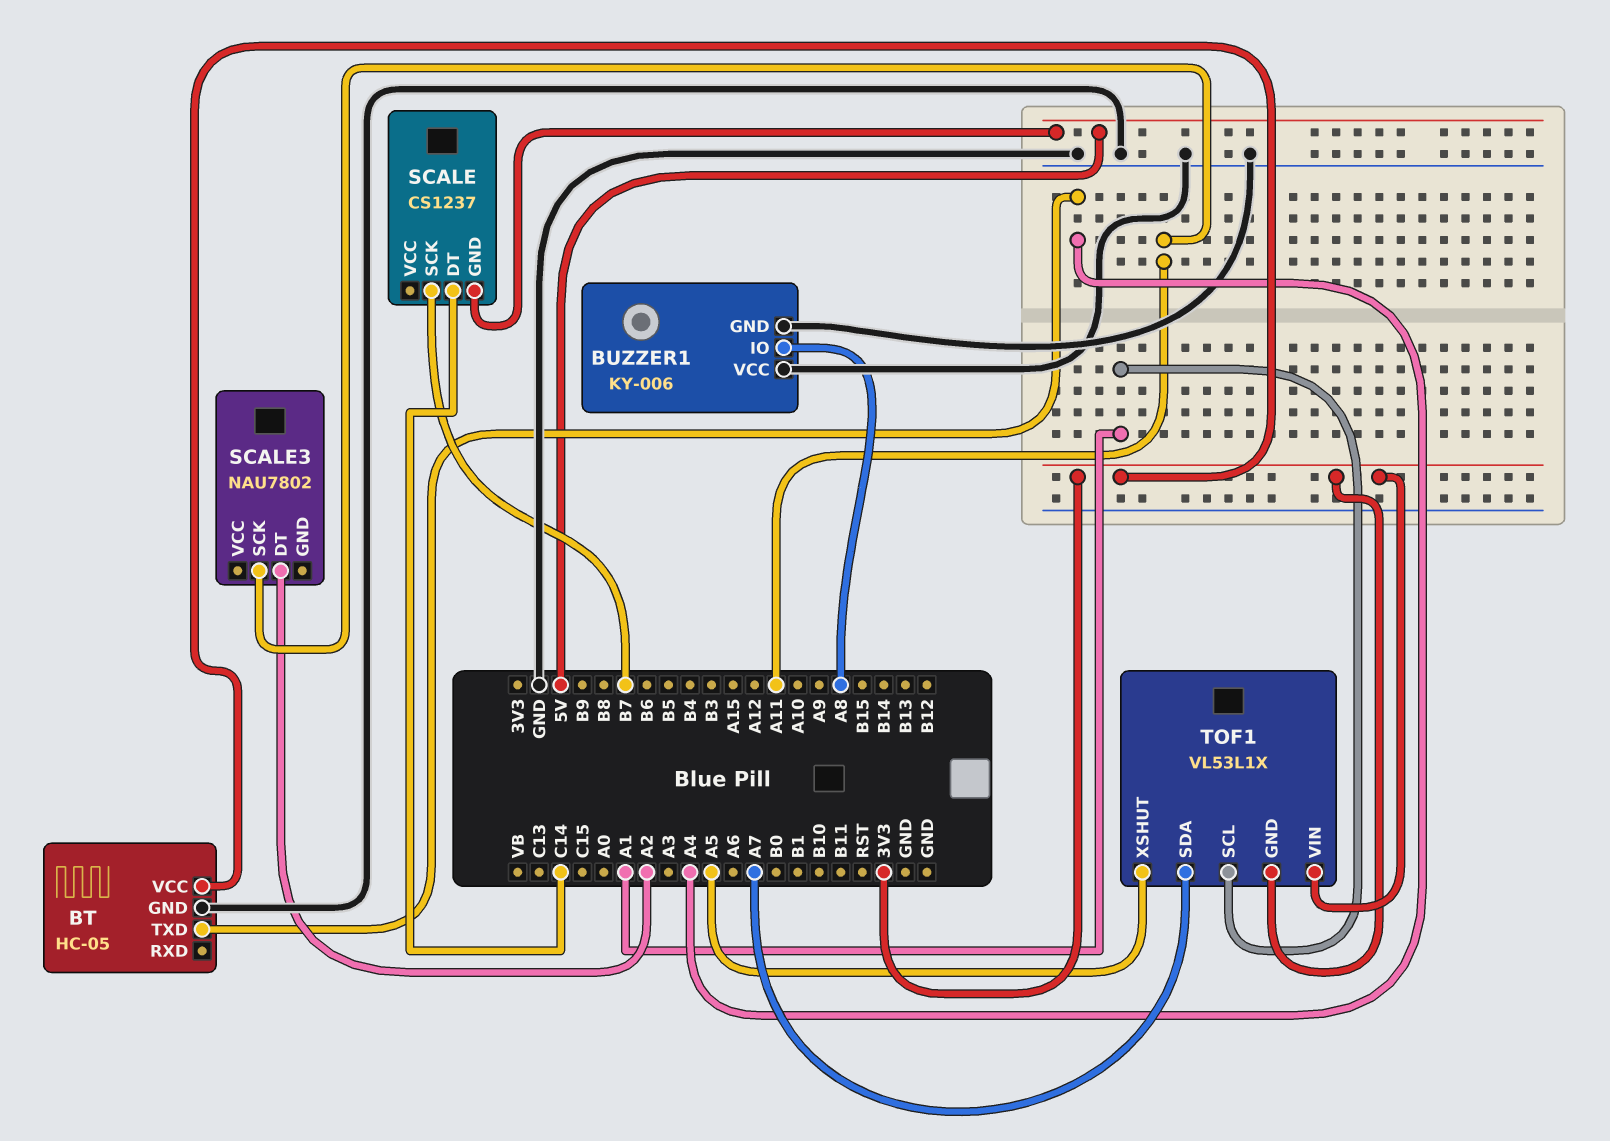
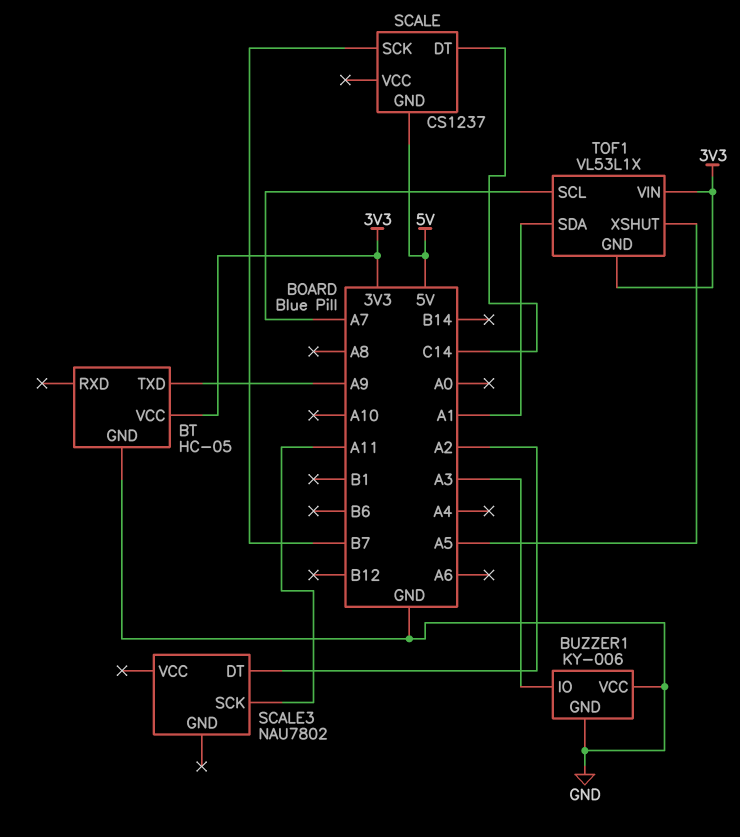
BT pin TXD: A4 -> A9
BUZZER1 pin IO: A8 -> A3
TOF1 pin SCL: A1 -> A7
TOF1 pin SDA: A7 -> A1

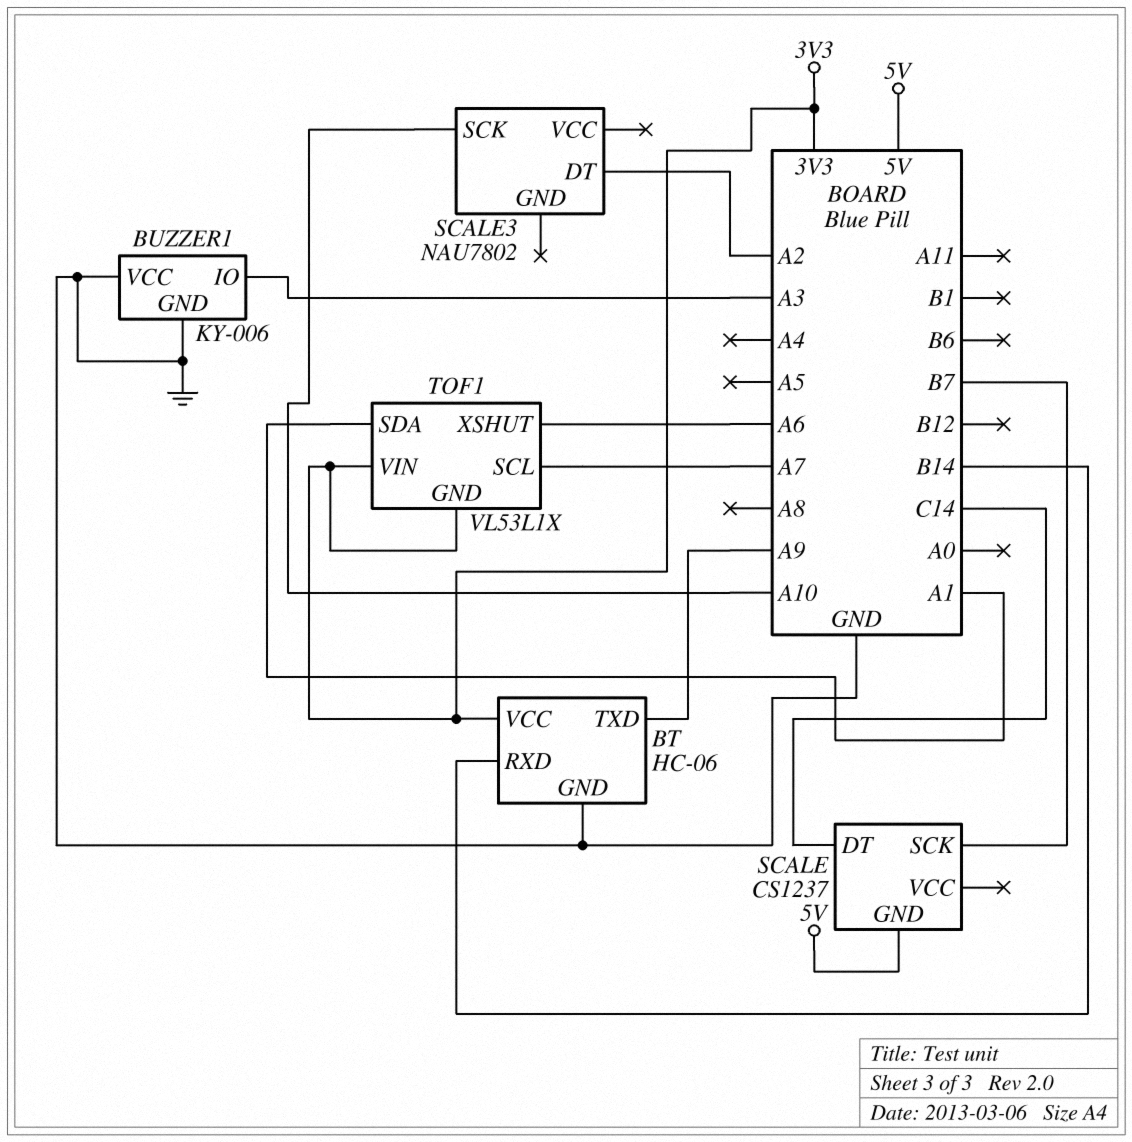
BT: HC-05 -> HC-06
BT pin RXD: none -> B14
SCALE3 pin SCK: A11 -> A10
TOF1 pin XSHUT: A5 -> A6

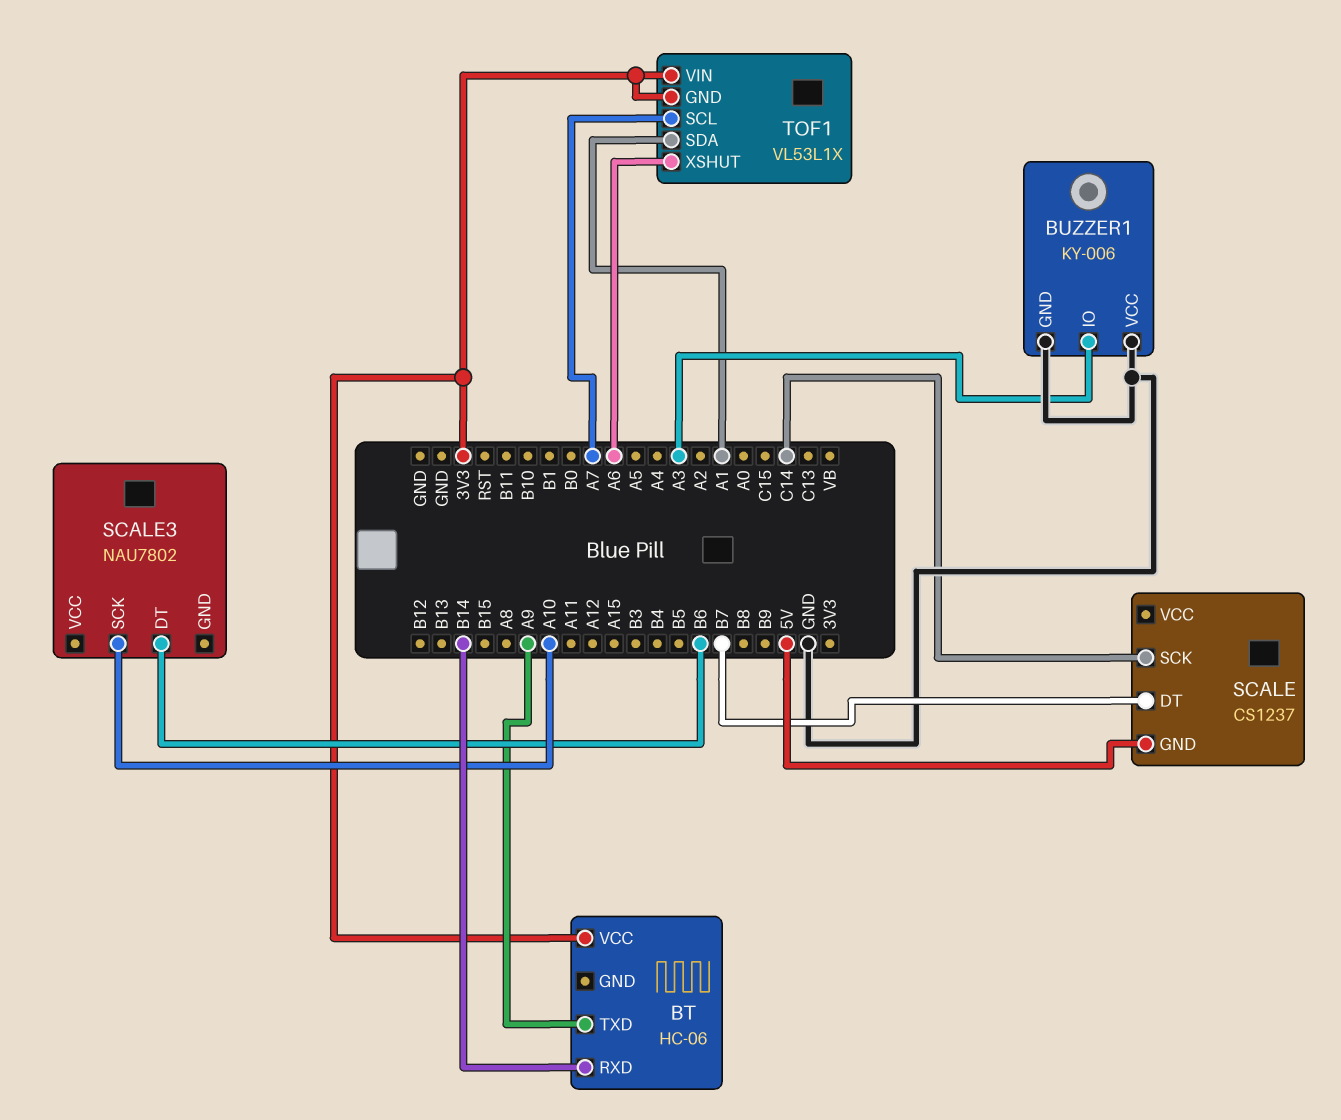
BT pin GND: GND -> none
SCALE pin DT: C14 -> B7
SCALE pin SCK: B7 -> C14
SCALE3 pin DT: A2 -> B6

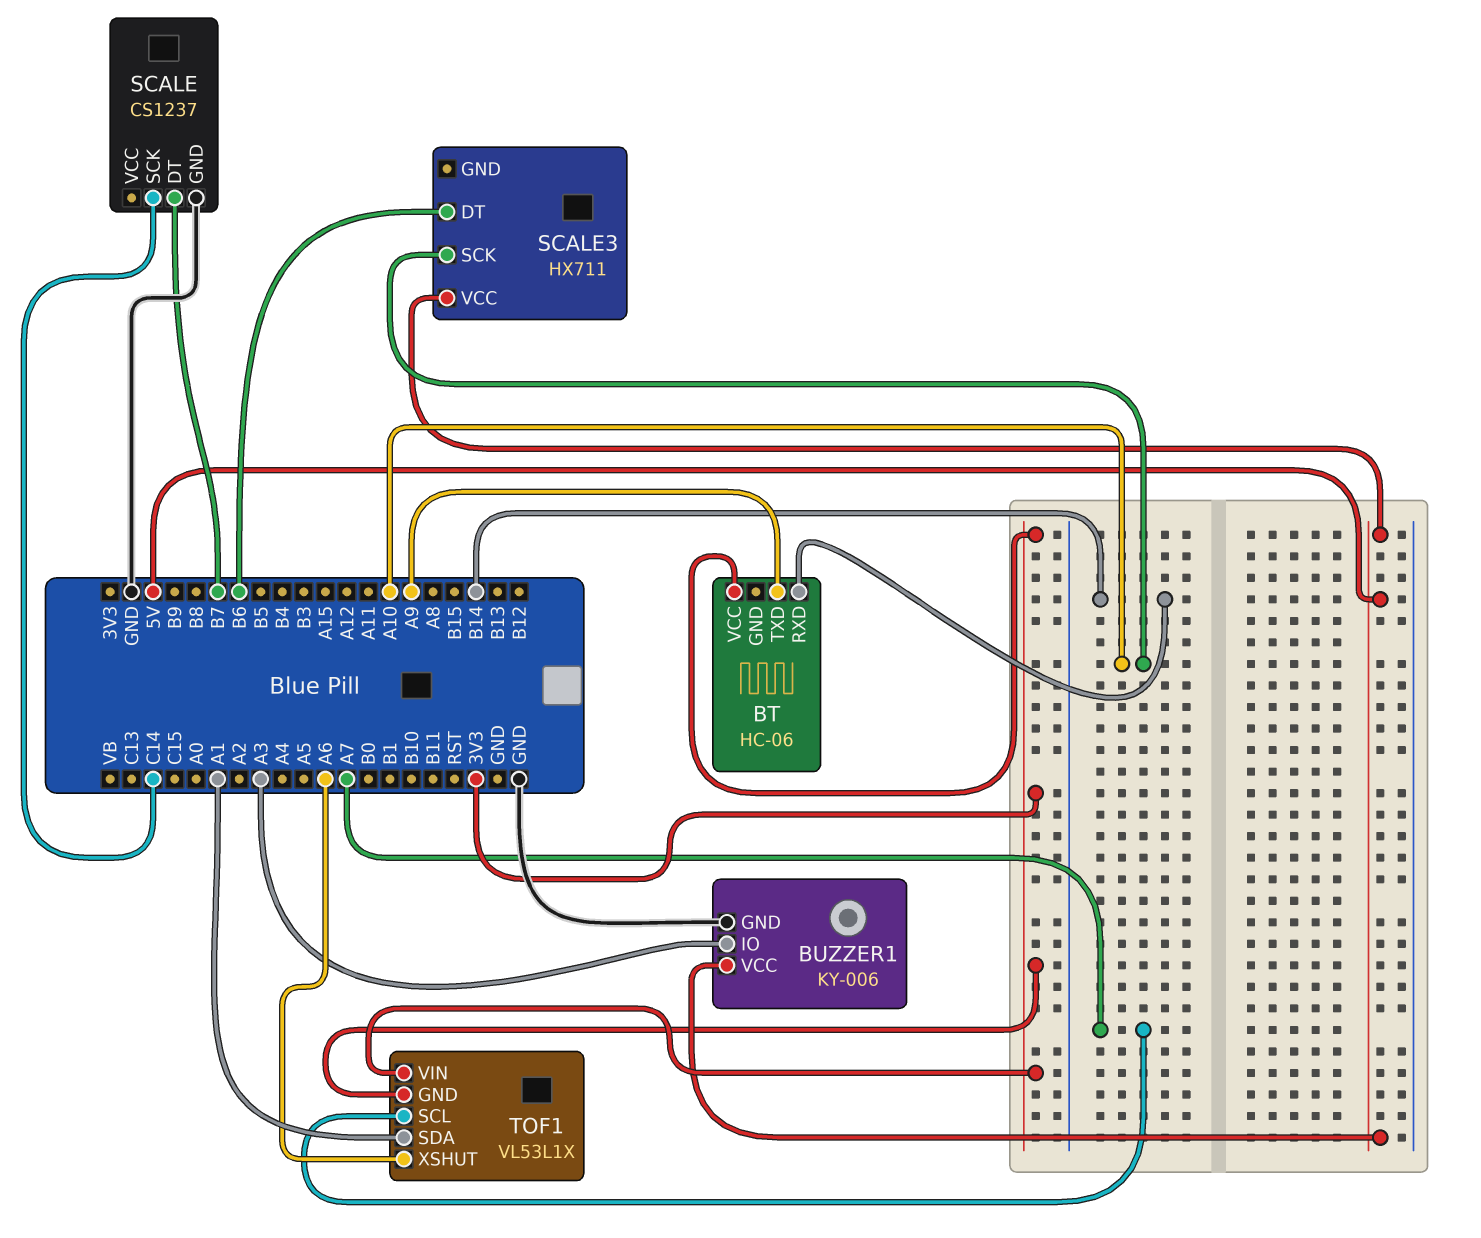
BUZZER1 pin VCC: GND -> 5V
SCALE pin GND: 5V -> GND
SCALE3: NAU7802 -> HX711
SCALE3 pin VCC: none -> 5V

